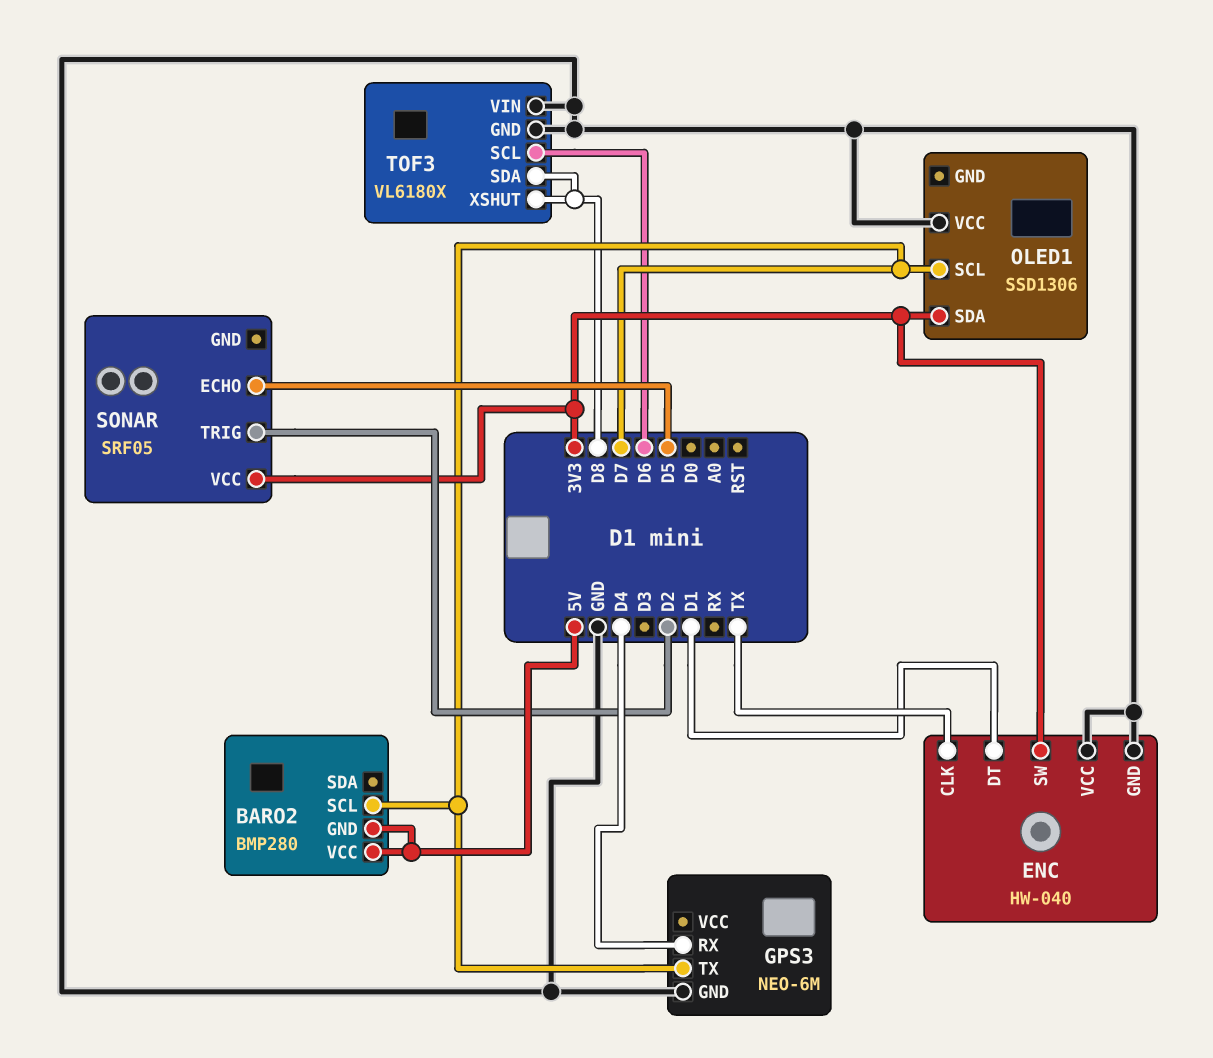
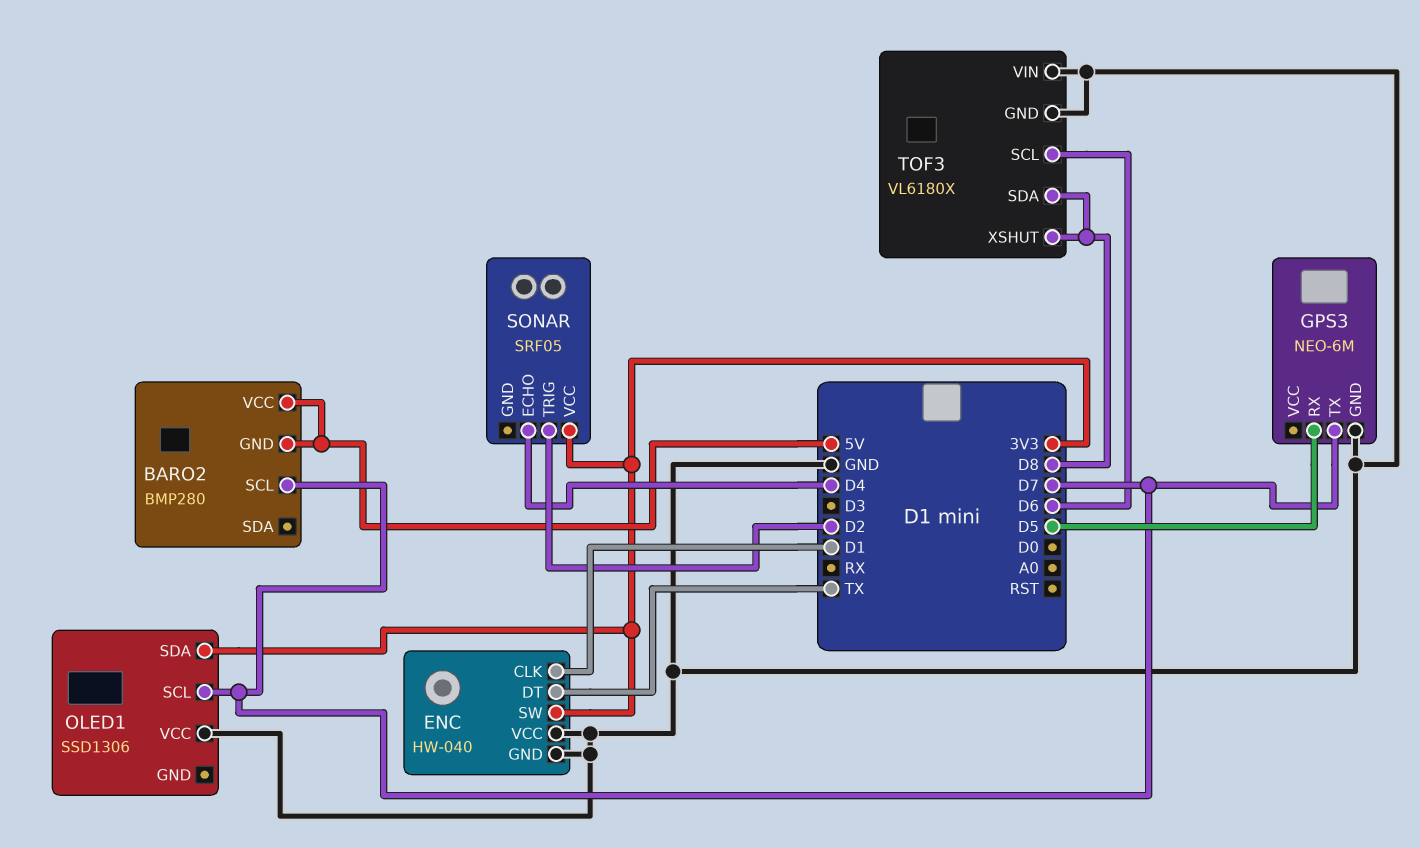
ENC pin CLK: TX -> D1
ENC pin DT: D1 -> TX
GPS3 pin RX: D4 -> D5
SONAR pin ECHO: D5 -> D4

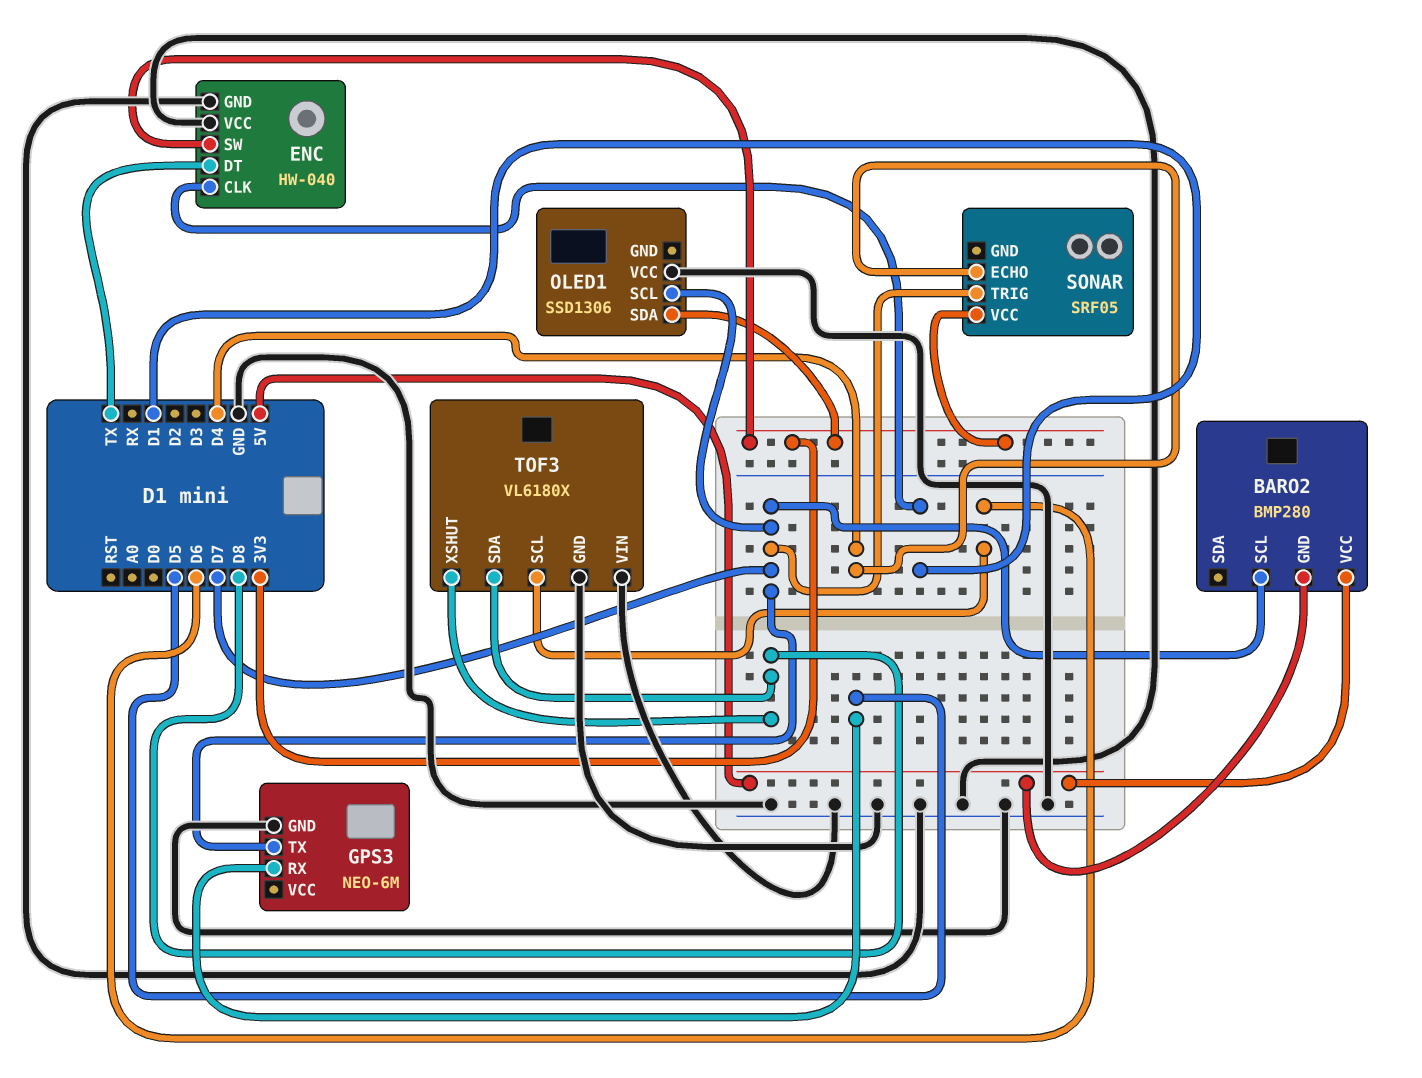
SONAR pin TRIG: D2 -> D7

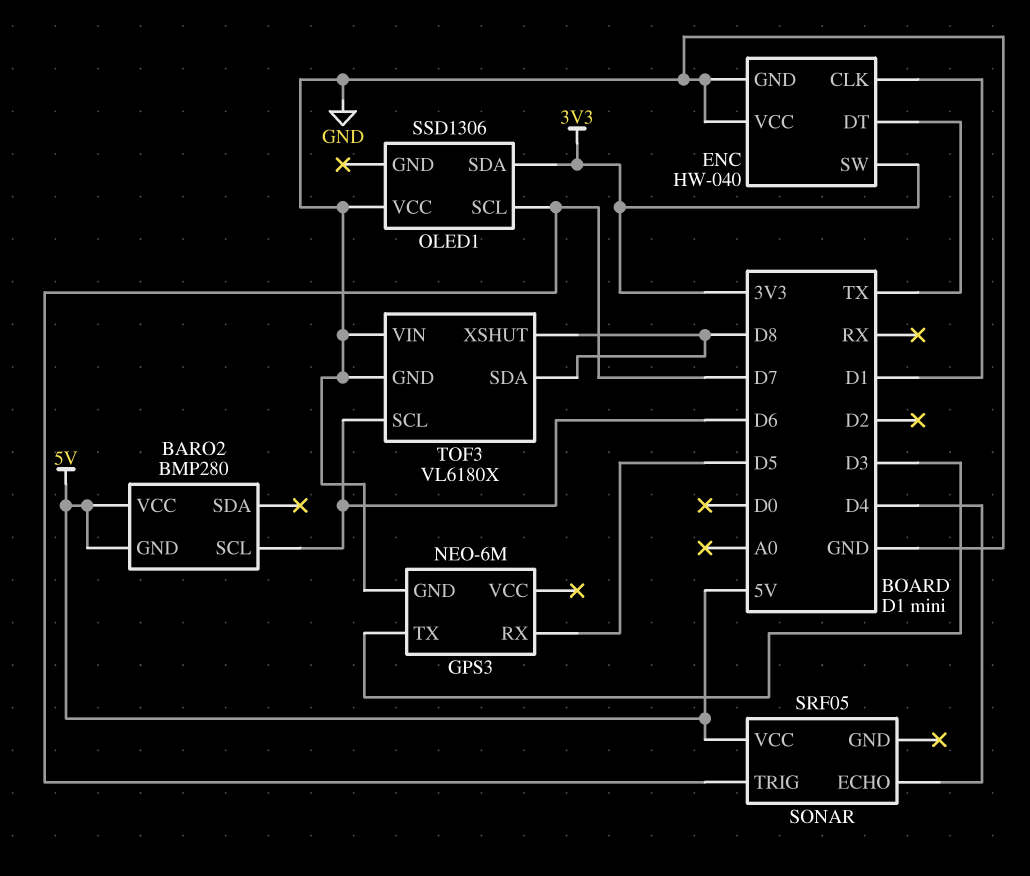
BARO2 pin SCL: D7 -> D6
GPS3 pin TX: D7 -> D3
SONAR pin VCC: 3V3 -> 5V

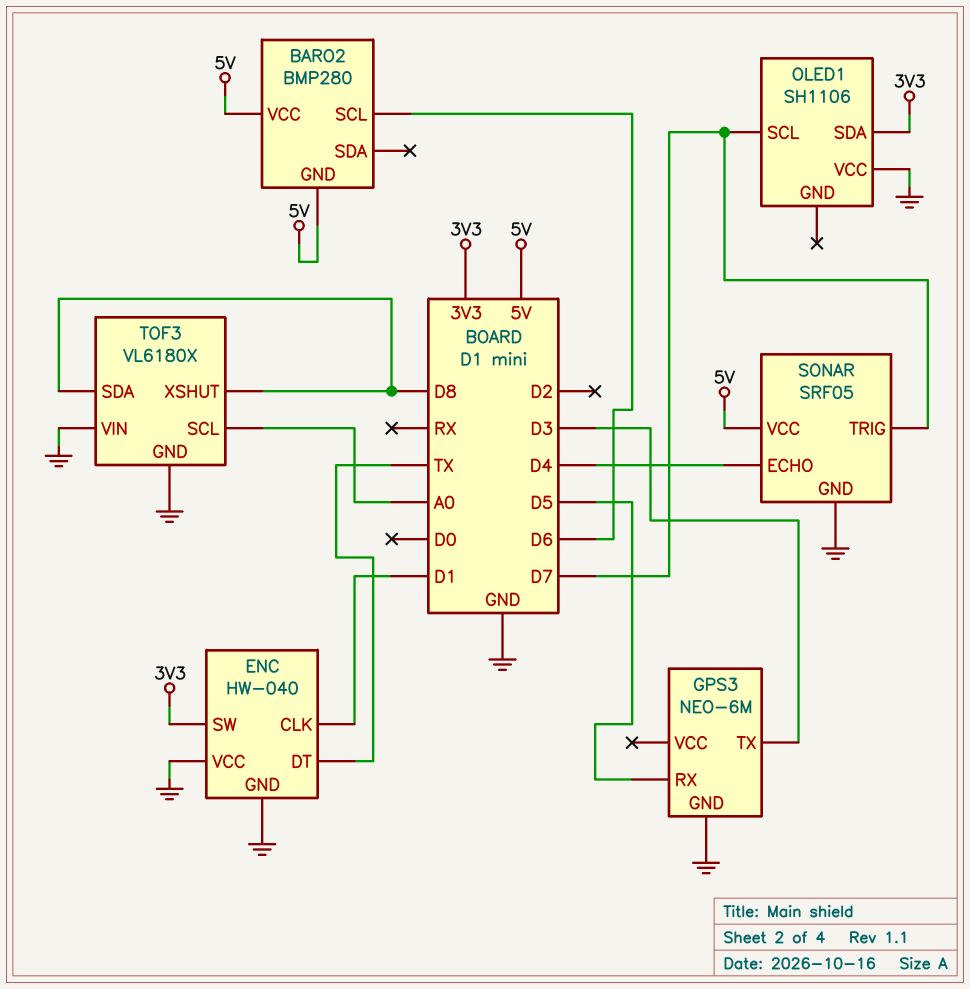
OLED1: SSD1306 -> SH1106
SONAR pin GND: none -> GND
TOF3 pin SCL: D6 -> A0

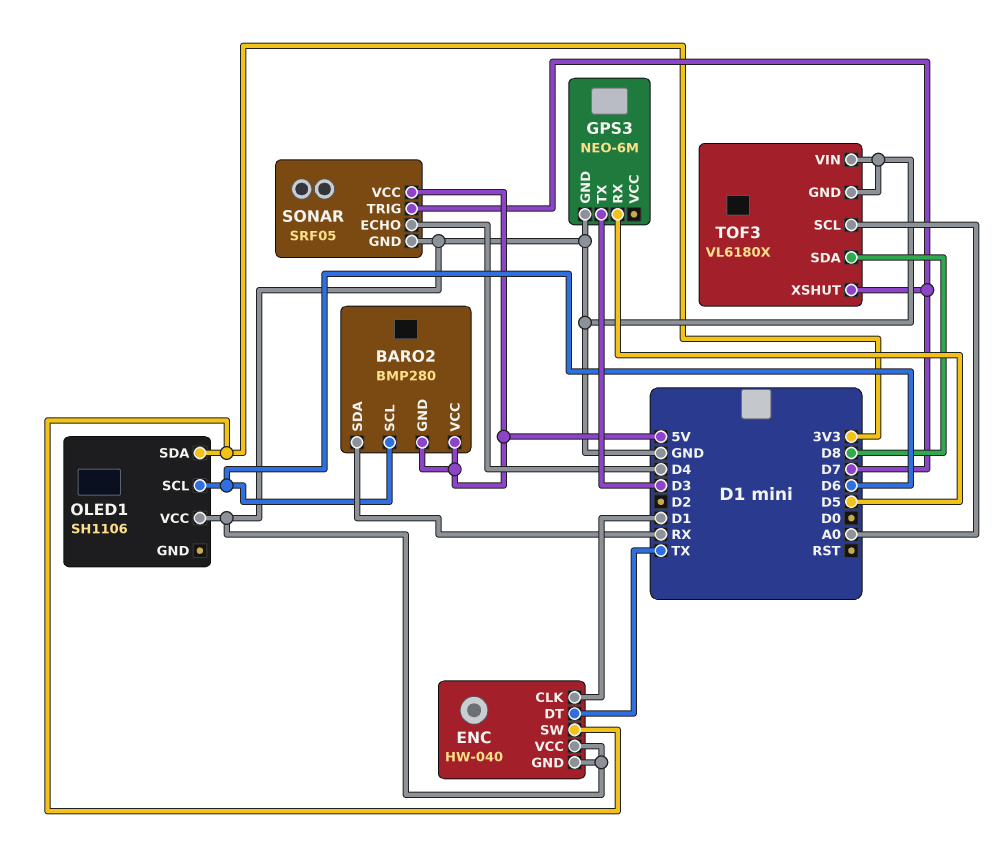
BARO2 pin SDA: none -> RX
OLED1 pin SCL: D7 -> D6
TOF3 pin XSHUT: D8 -> D7

